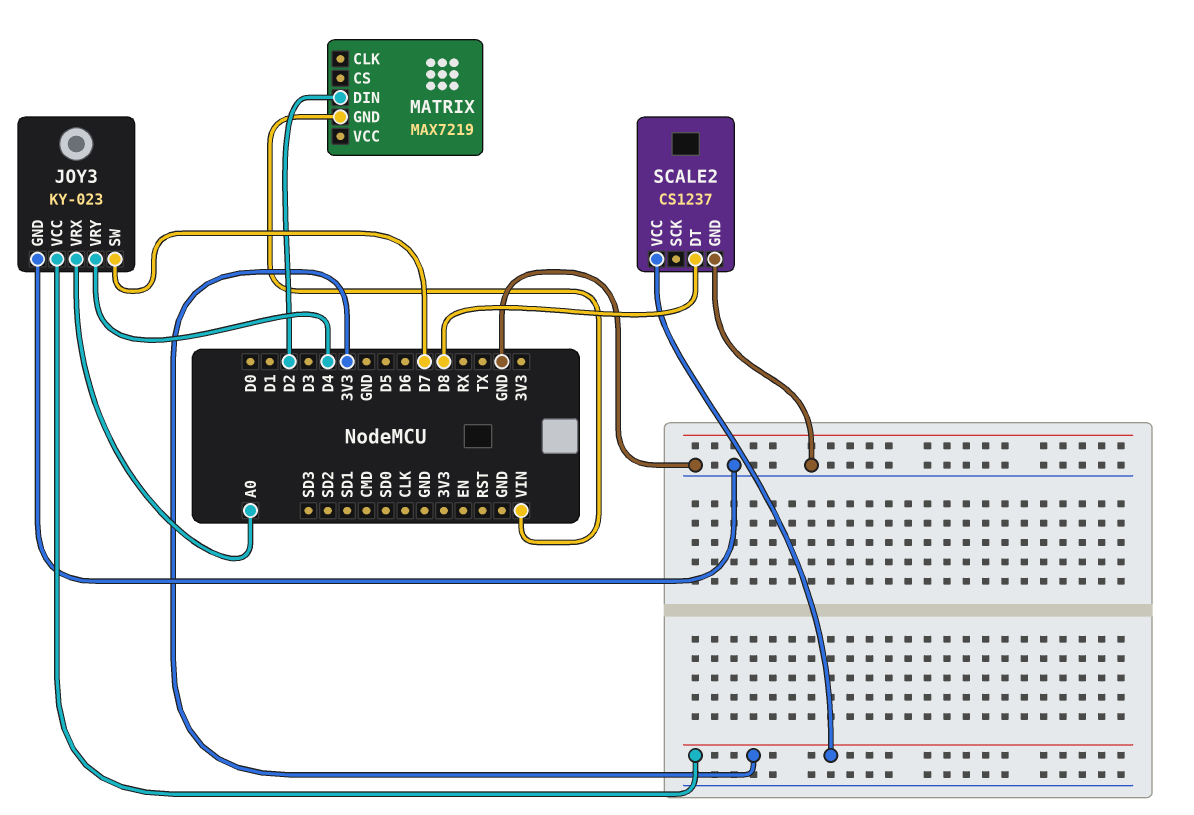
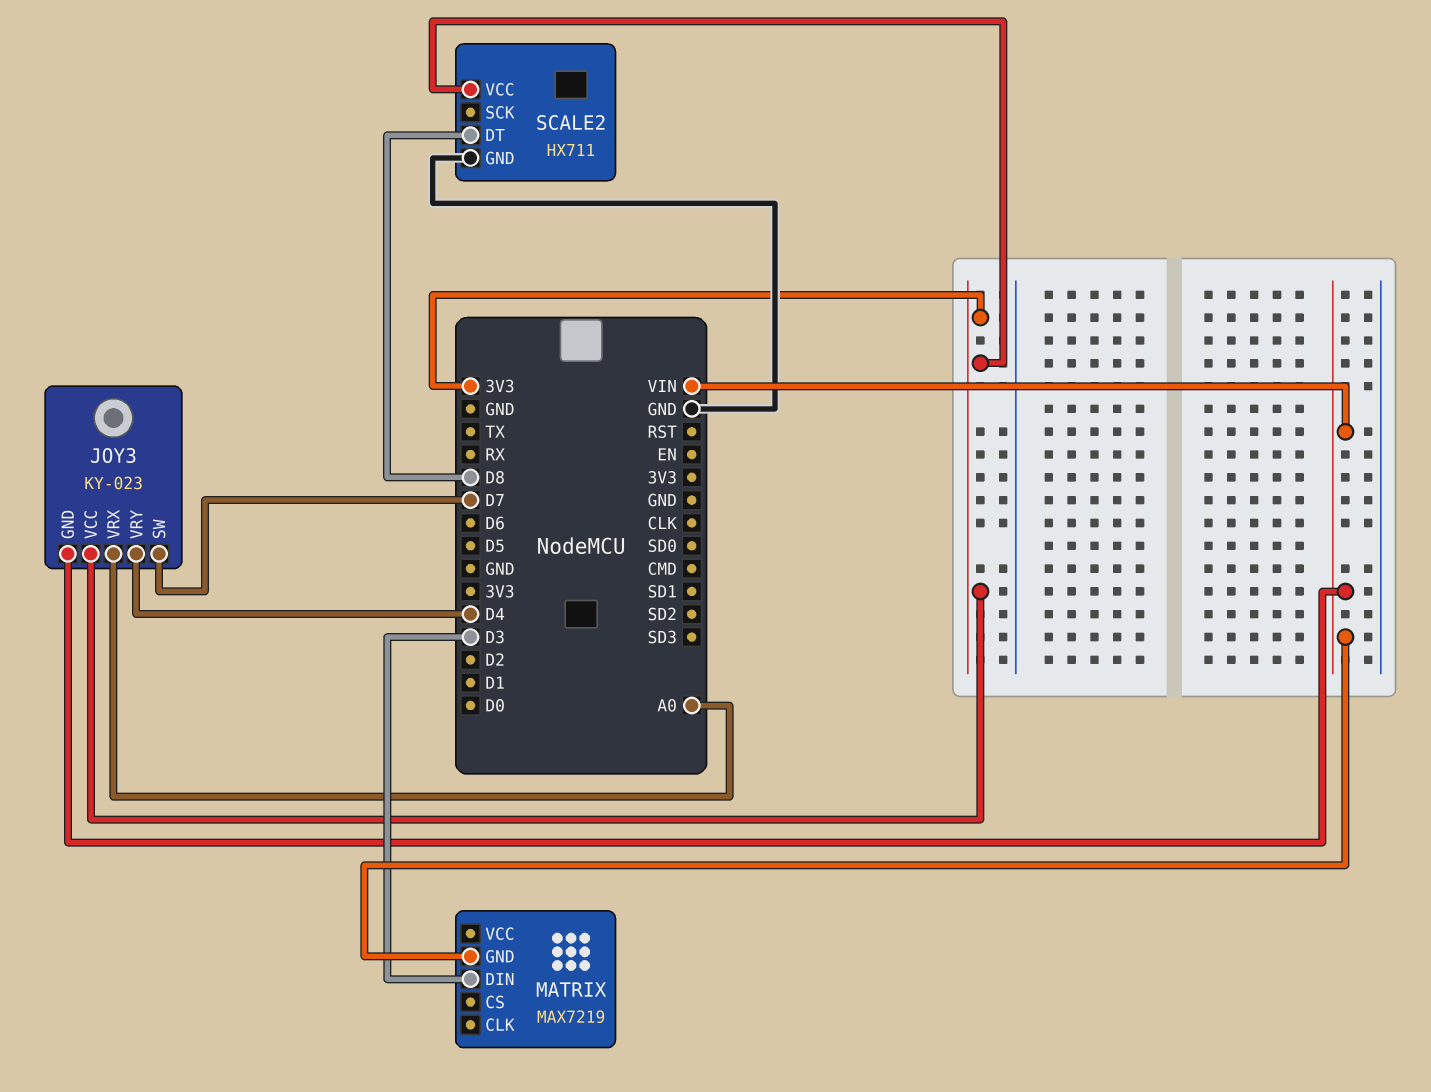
JOY3 pin GND: GND -> VIN
MATRIX pin DIN: D2 -> D3
SCALE2: CS1237 -> HX711

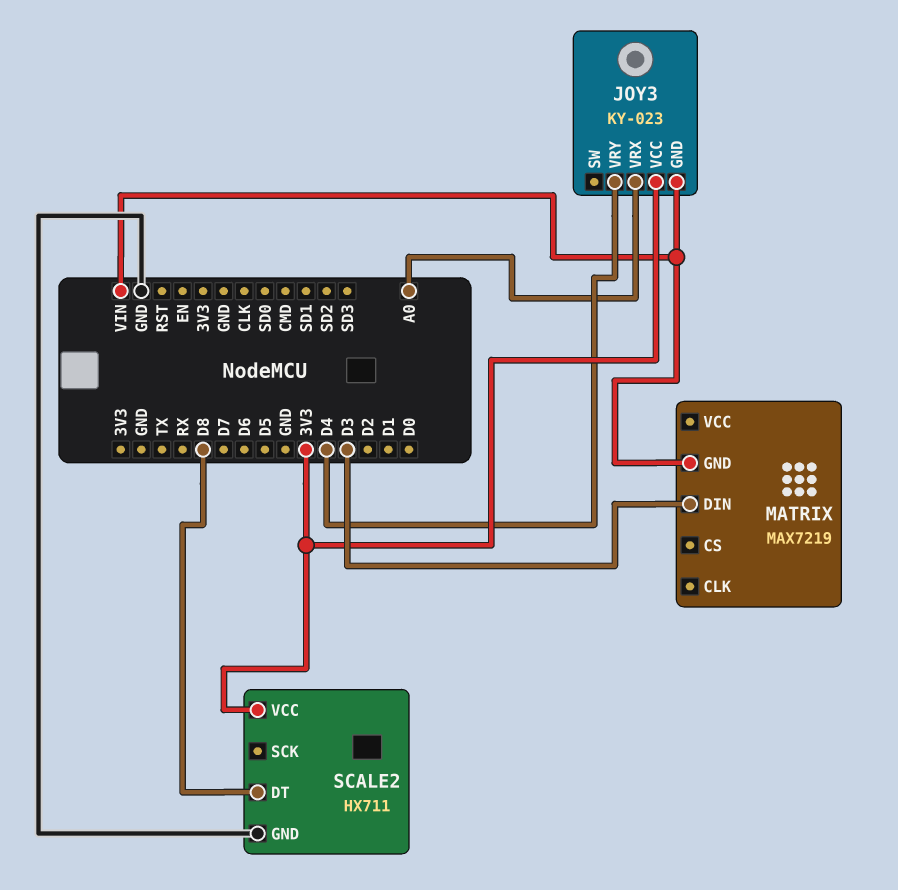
JOY3 pin SW: D7 -> none

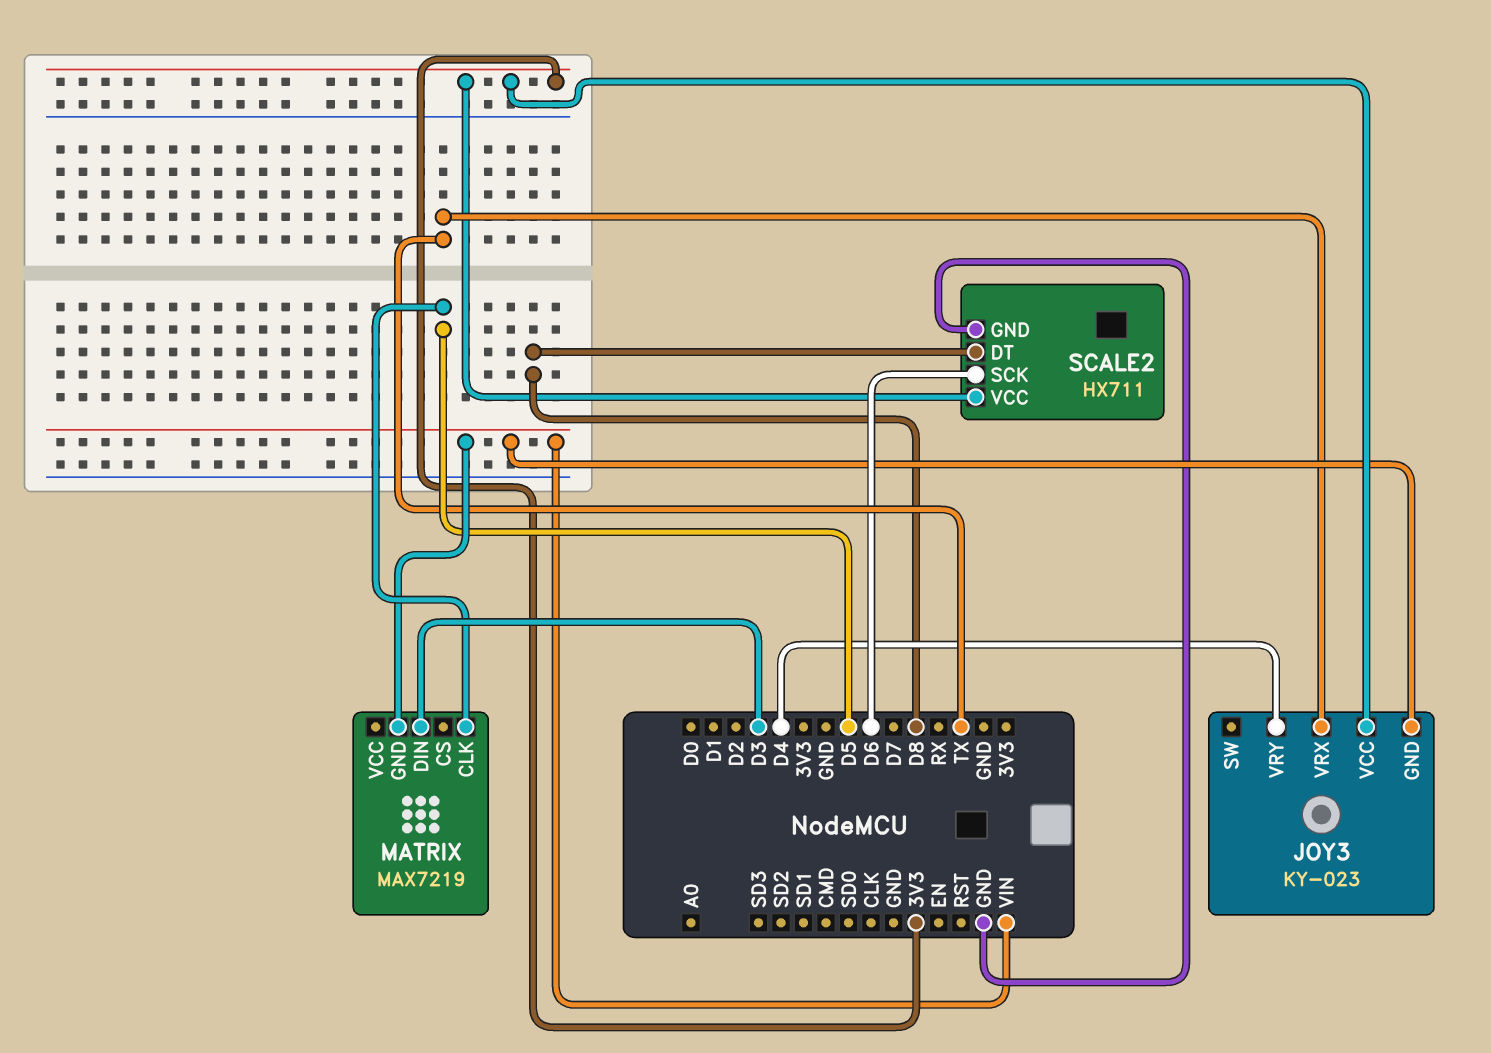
JOY3 pin VRX: A0 -> TX
MATRIX pin CLK: none -> D5
SCALE2 pin SCK: none -> D6

